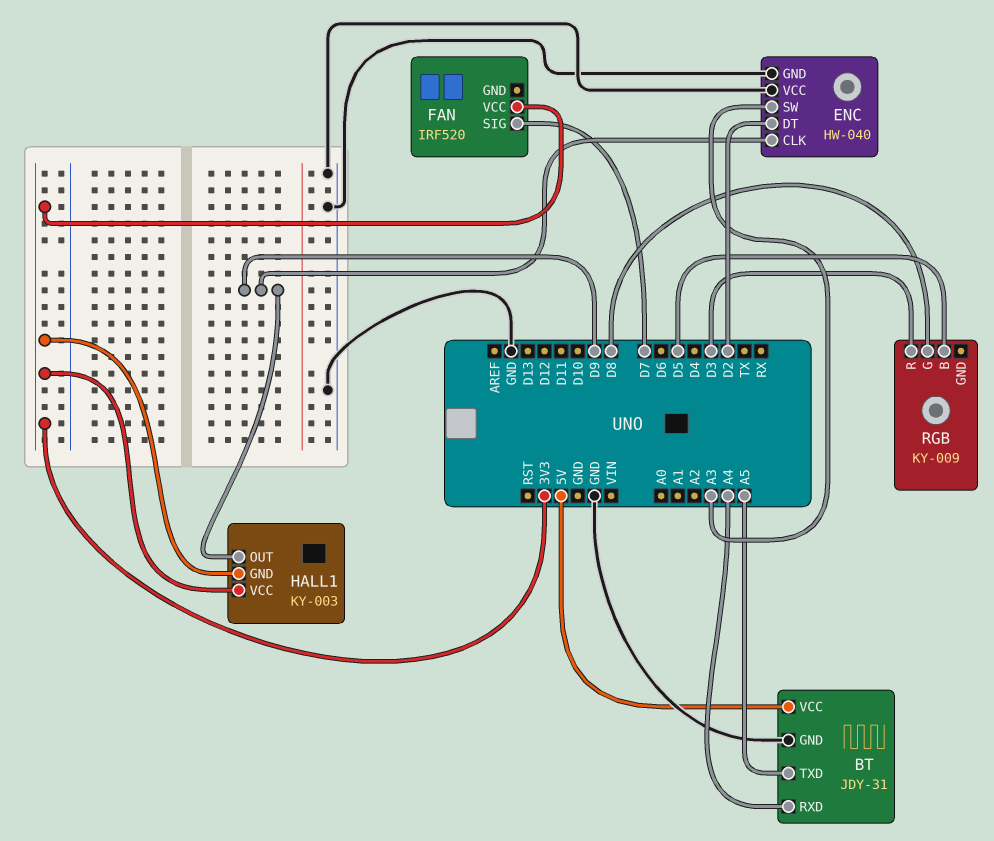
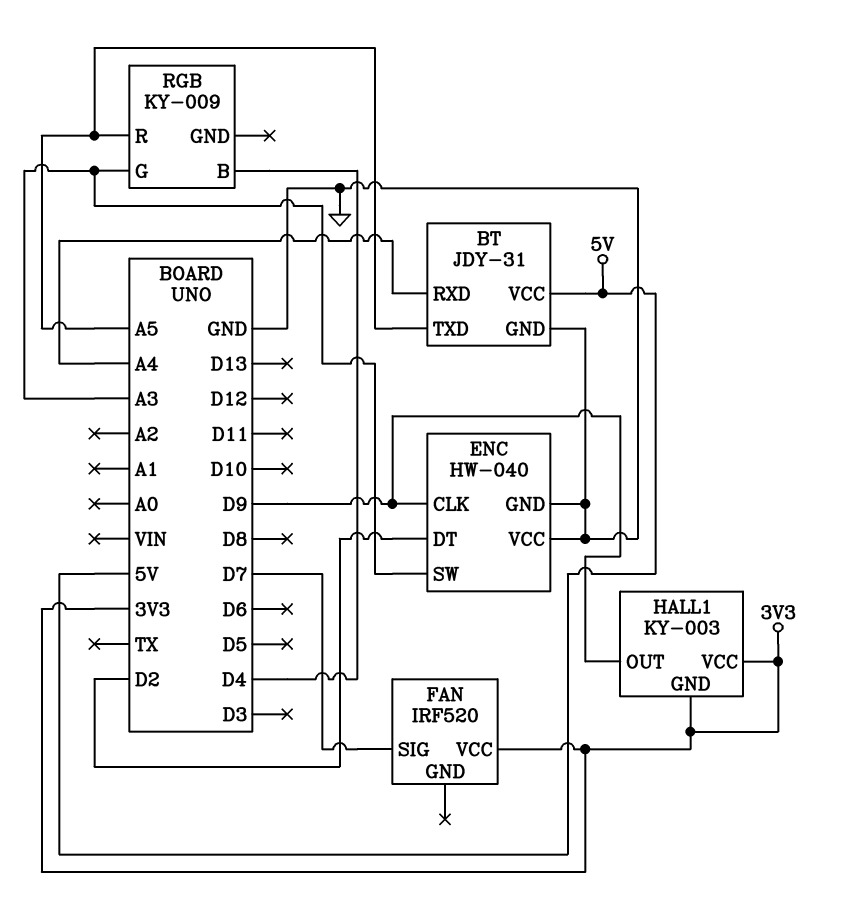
RGB pin B: D5 -> D4
RGB pin G: D8 -> A3
RGB pin R: D3 -> A5

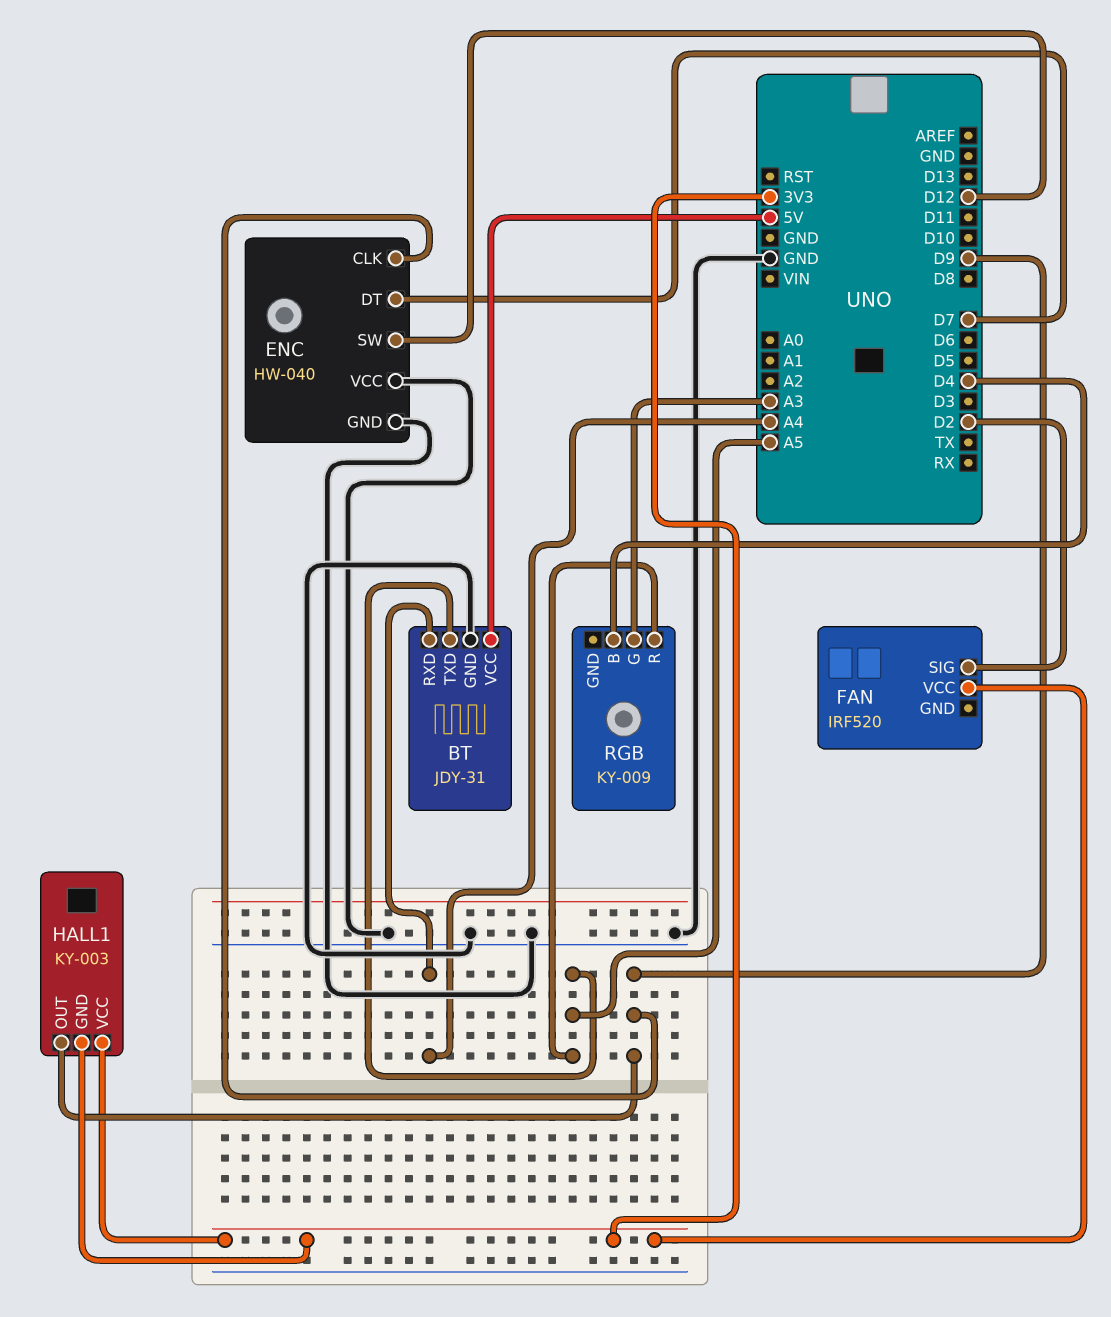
ENC pin DT: D2 -> D7
ENC pin SW: A3 -> D12
FAN pin SIG: D7 -> D2

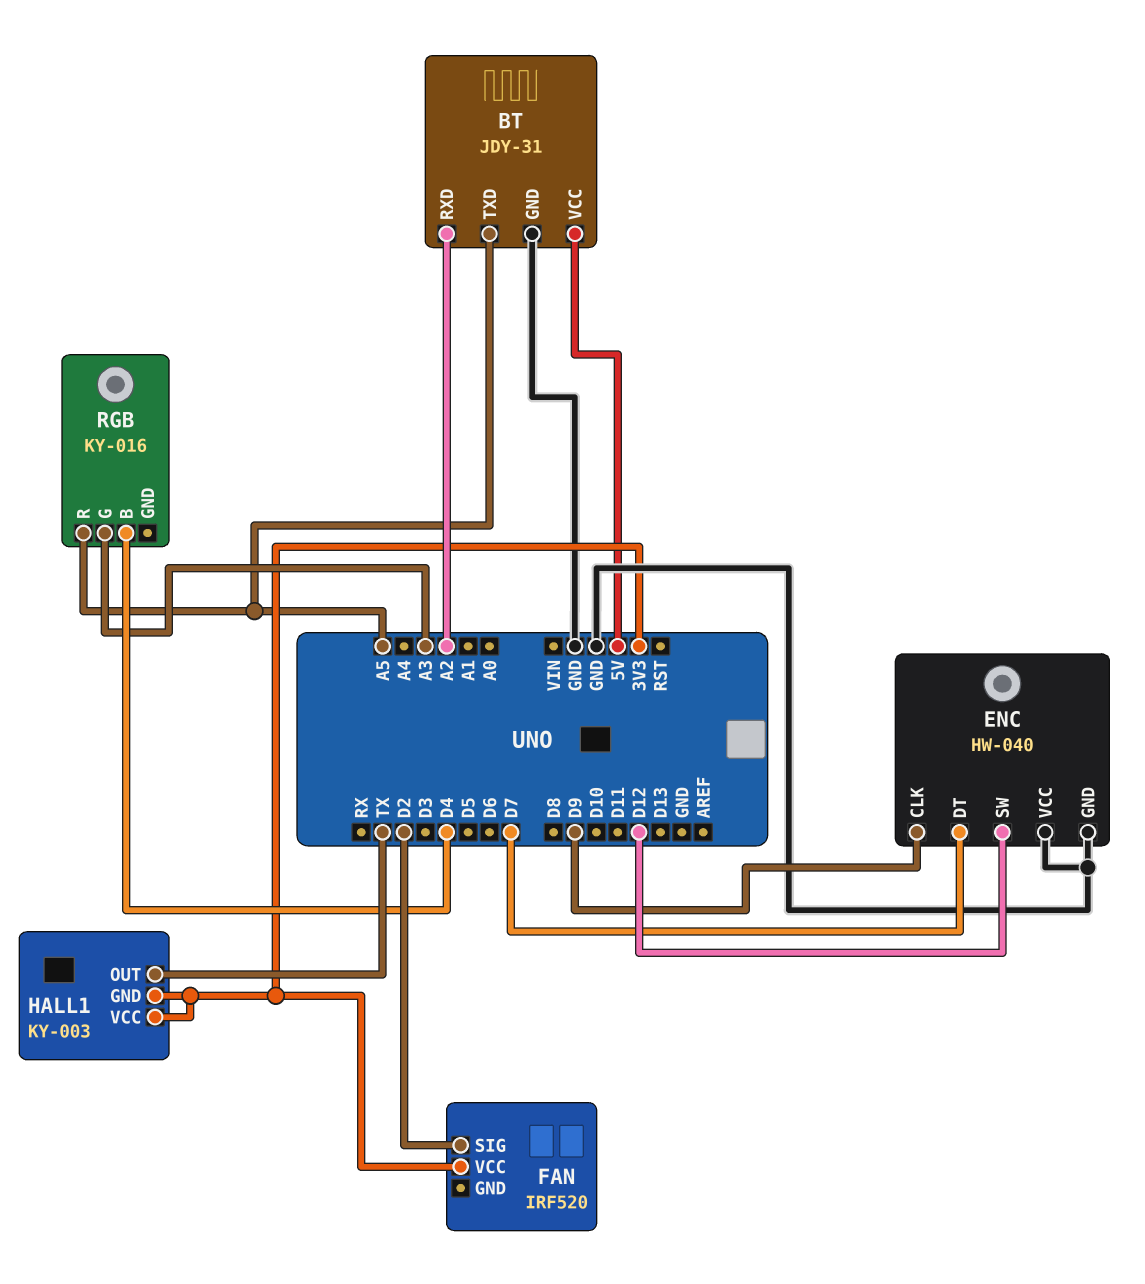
BT pin RXD: A4 -> A2
HALL1 pin OUT: D9 -> TX
RGB: KY-009 -> KY-016

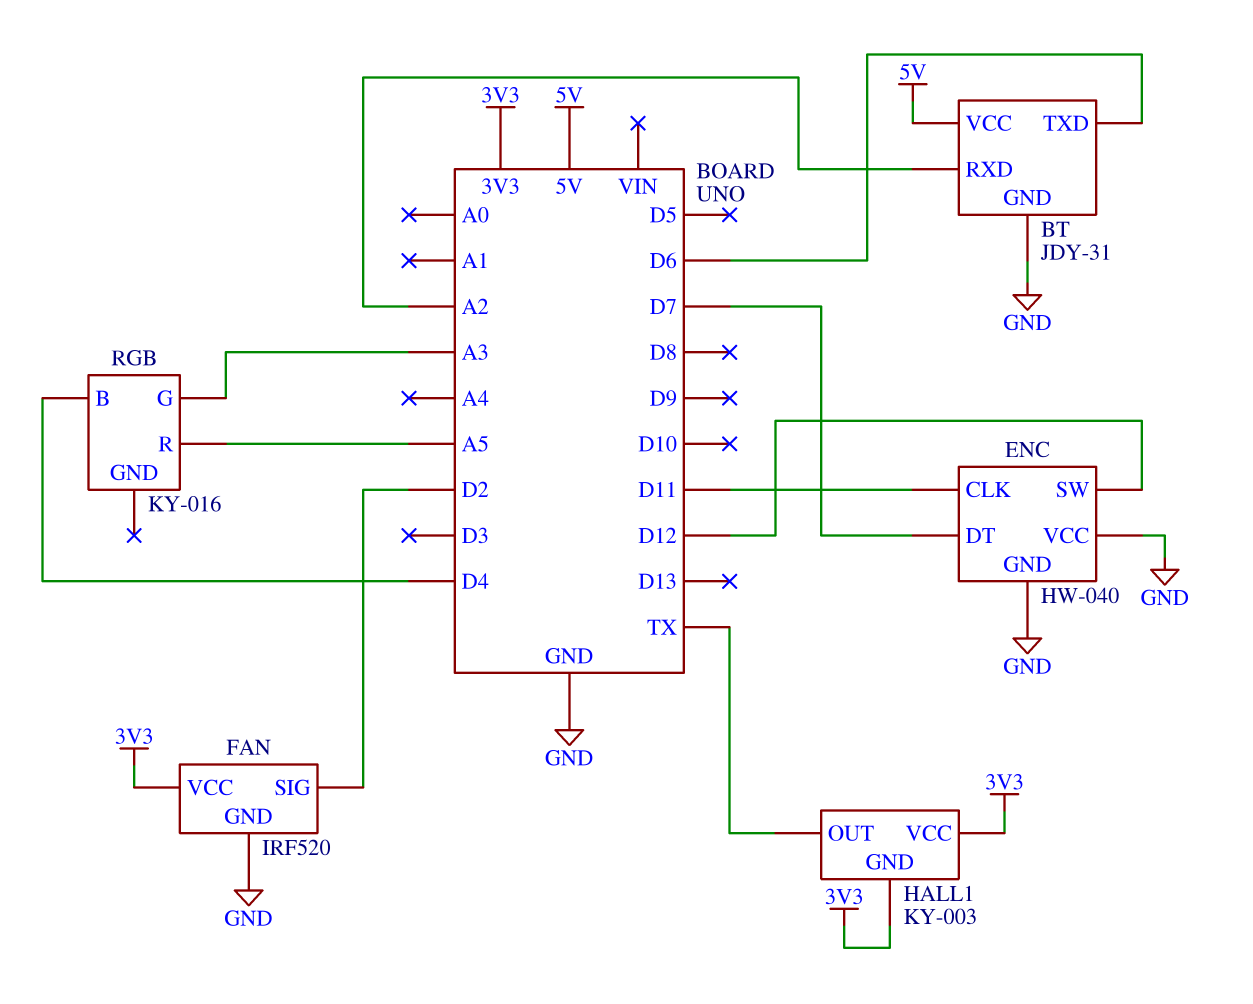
BT pin TXD: A5 -> D6
ENC pin CLK: D9 -> D11
FAN pin GND: none -> GND

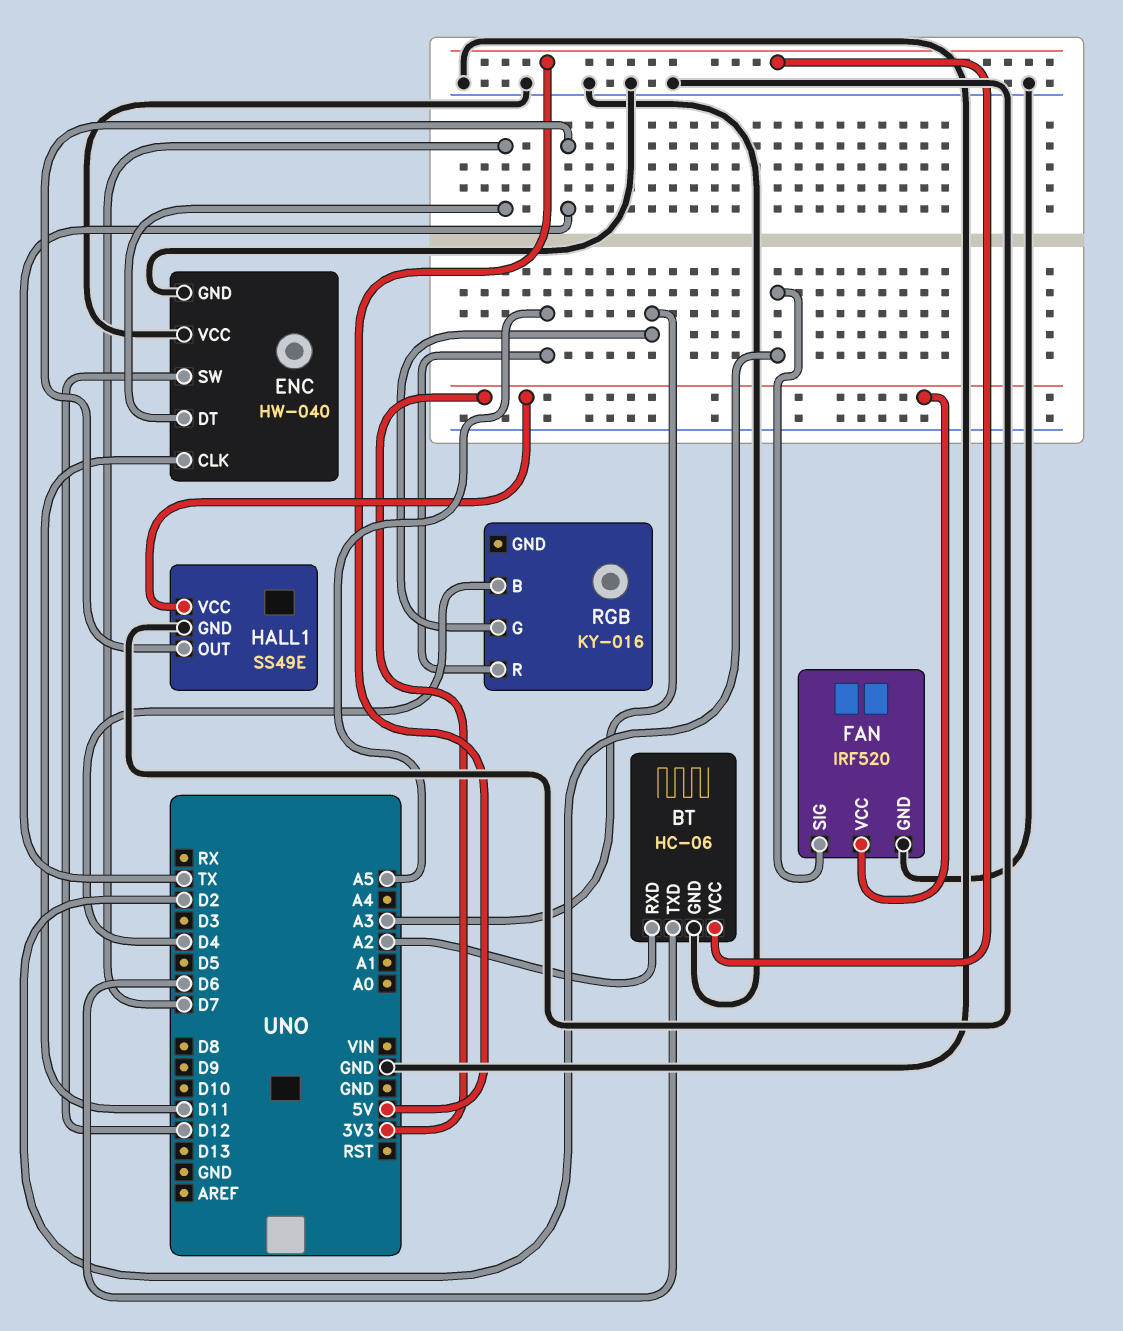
BT: JDY-31 -> HC-06
HALL1: KY-003 -> SS49E
HALL1 pin GND: 3V3 -> GND

